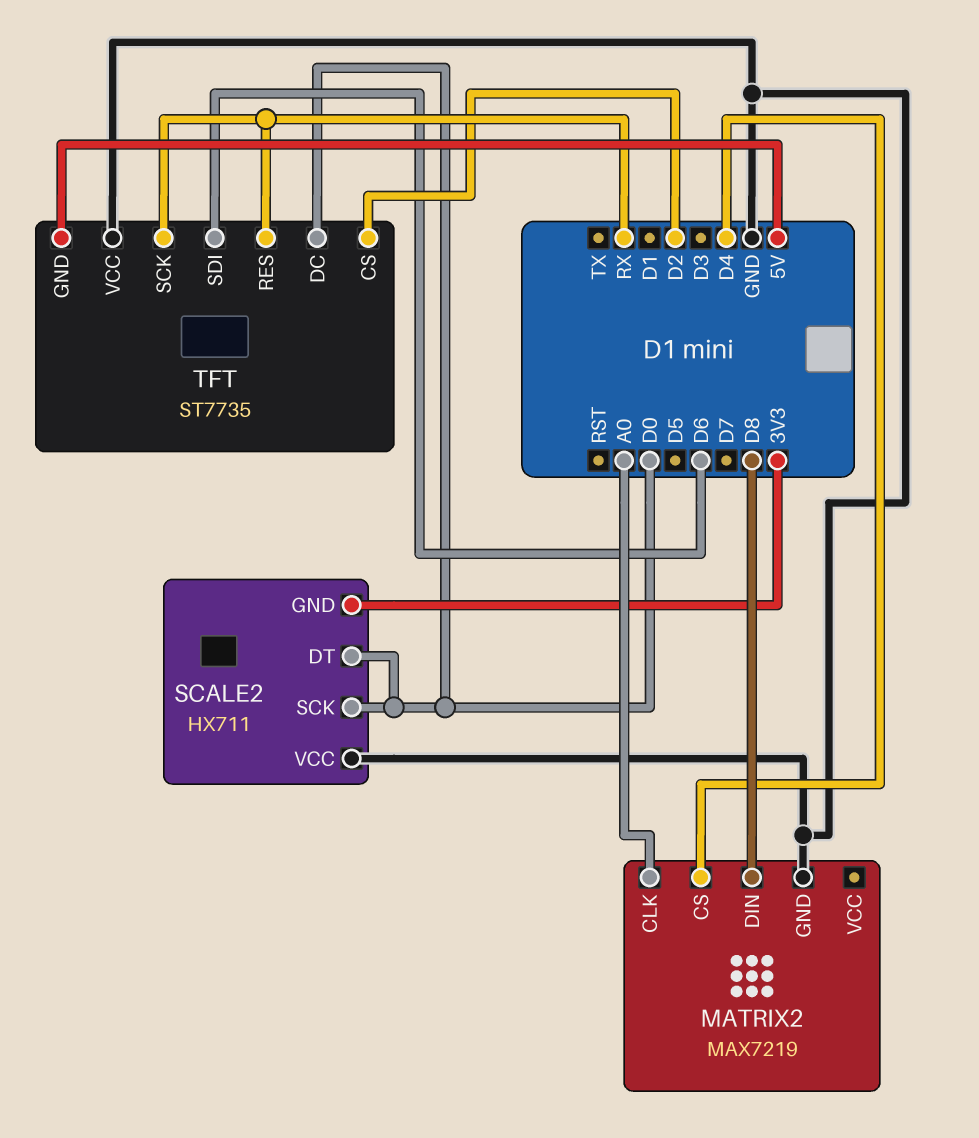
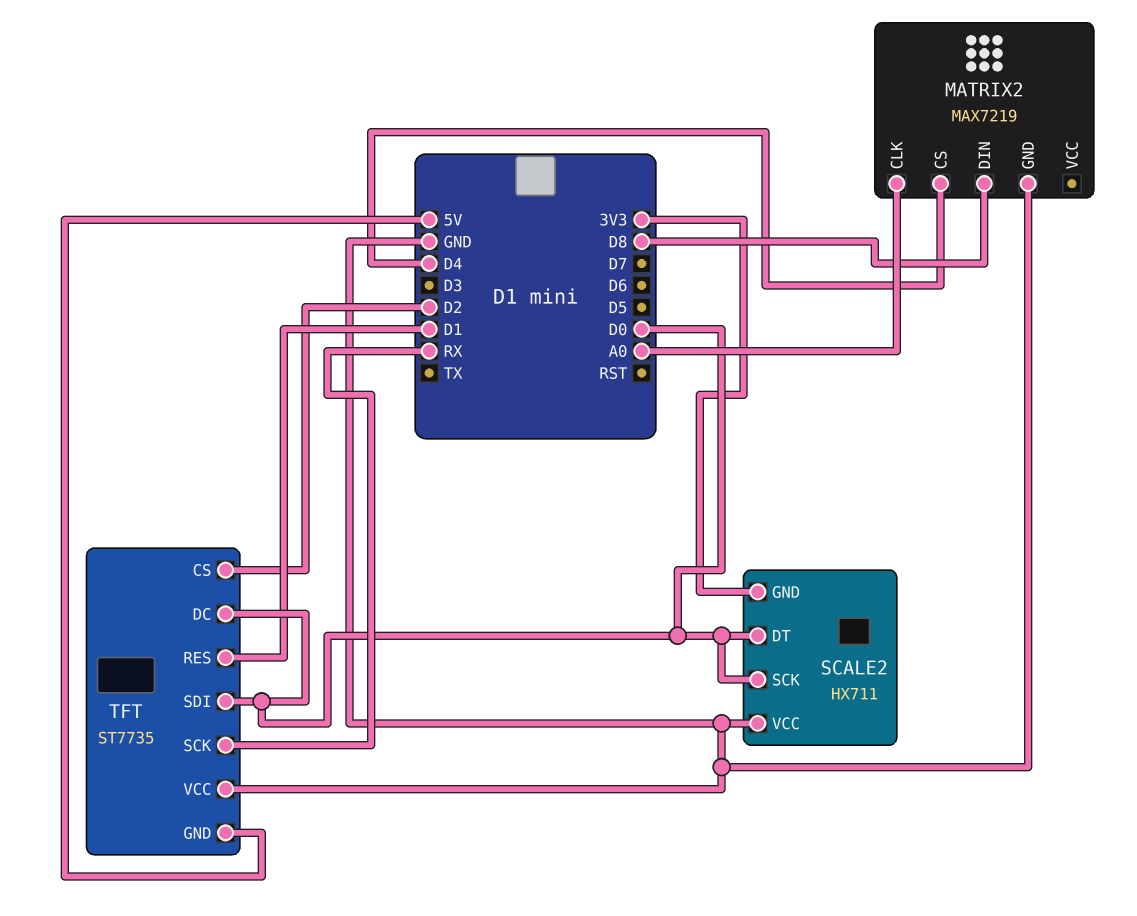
TFT pin RES: RX -> D1
TFT pin SDI: D6 -> D0

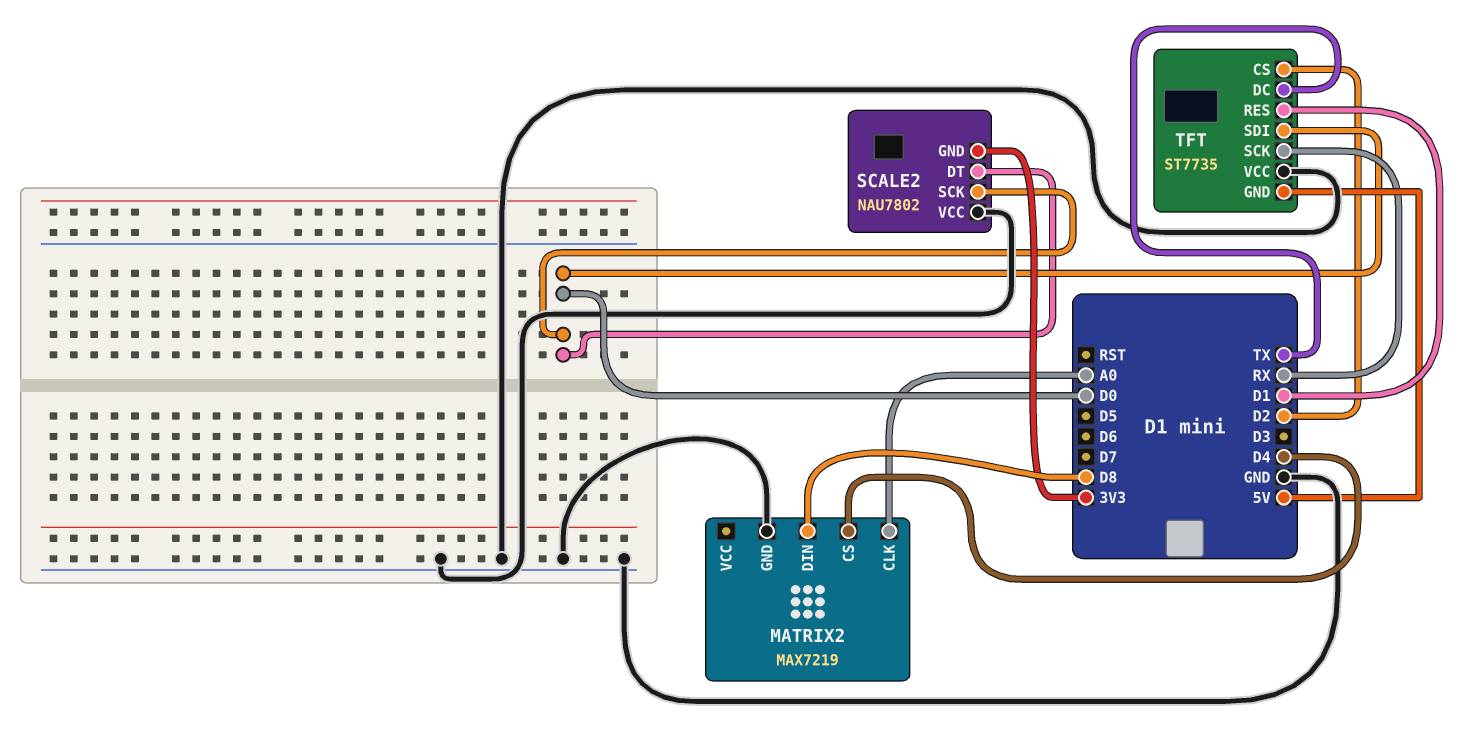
SCALE2: HX711 -> NAU7802
TFT pin DC: D0 -> TX

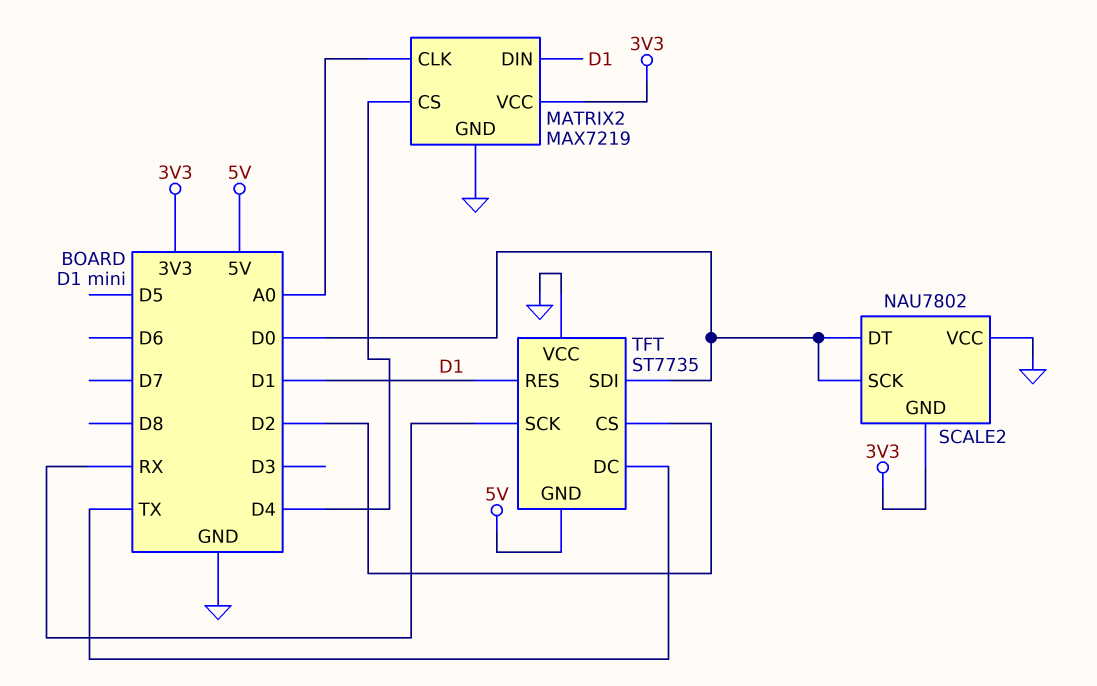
MATRIX2 pin DIN: D8 -> D1
MATRIX2 pin VCC: none -> 3V3

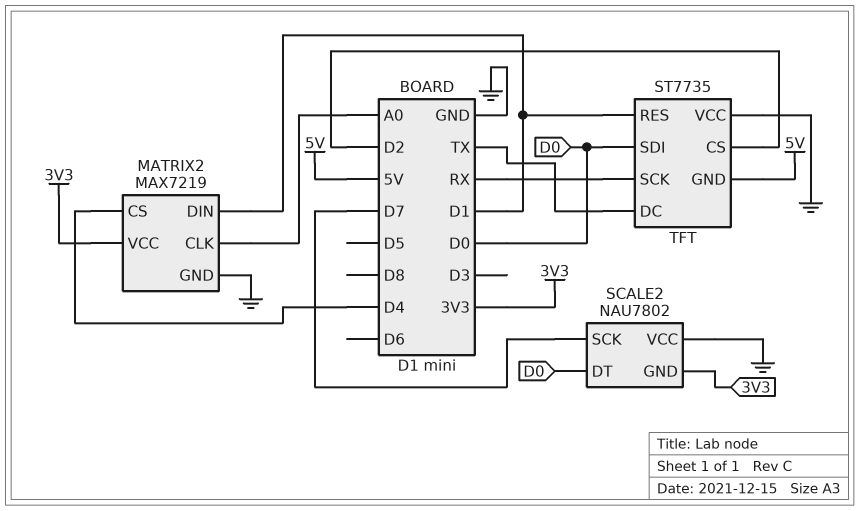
SCALE2 pin SCK: D0 -> D7

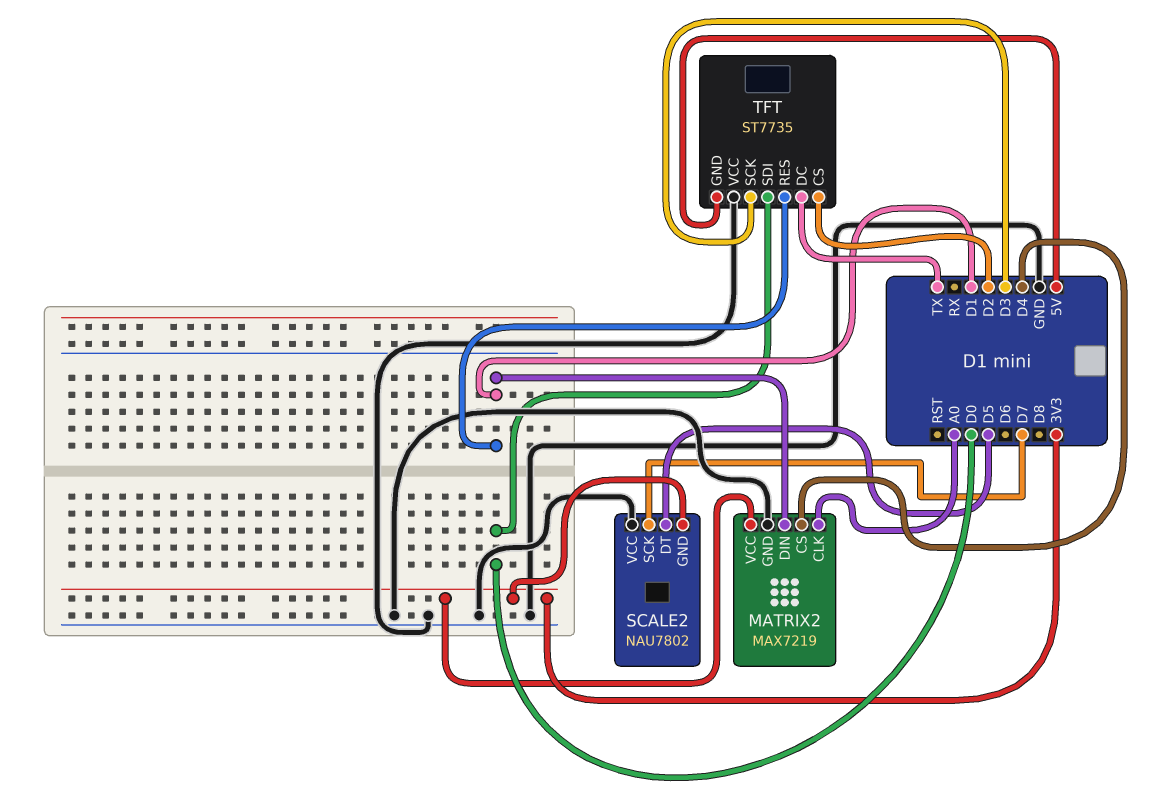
SCALE2 pin DT: D0 -> D5
TFT pin SCK: RX -> D3

